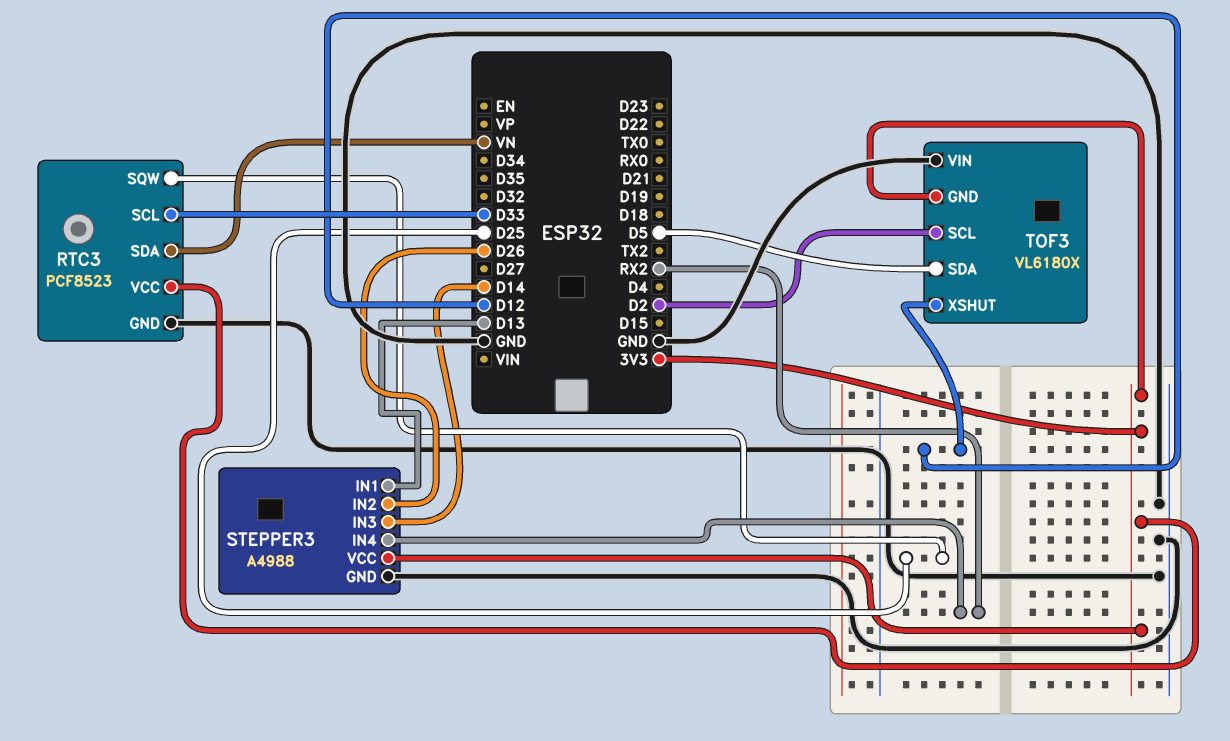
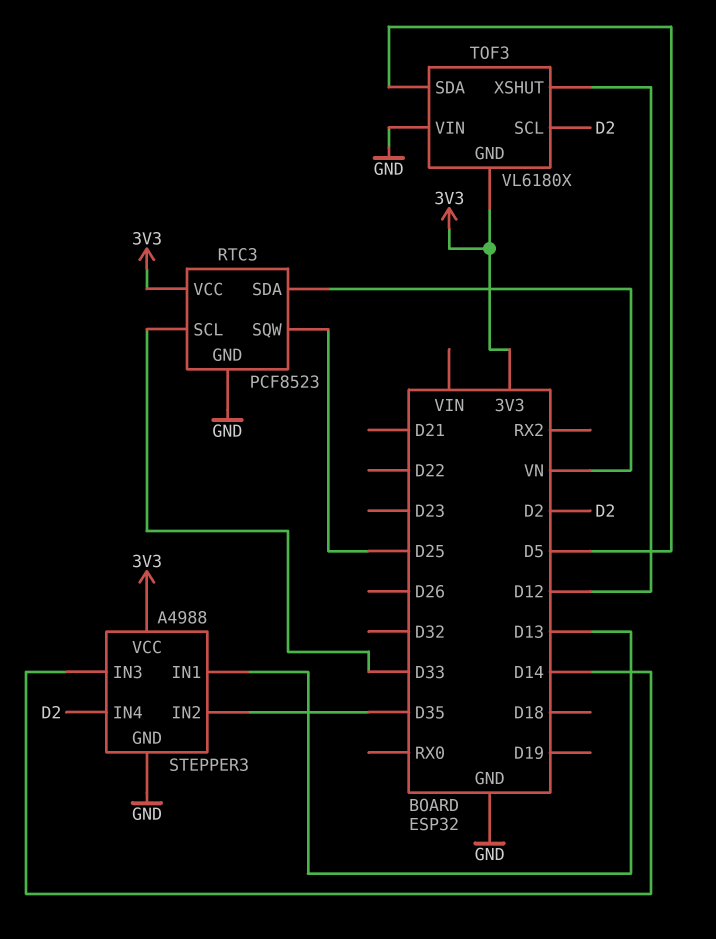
STEPPER3 pin IN2: D26 -> D35
STEPPER3 pin IN4: RX2 -> D2

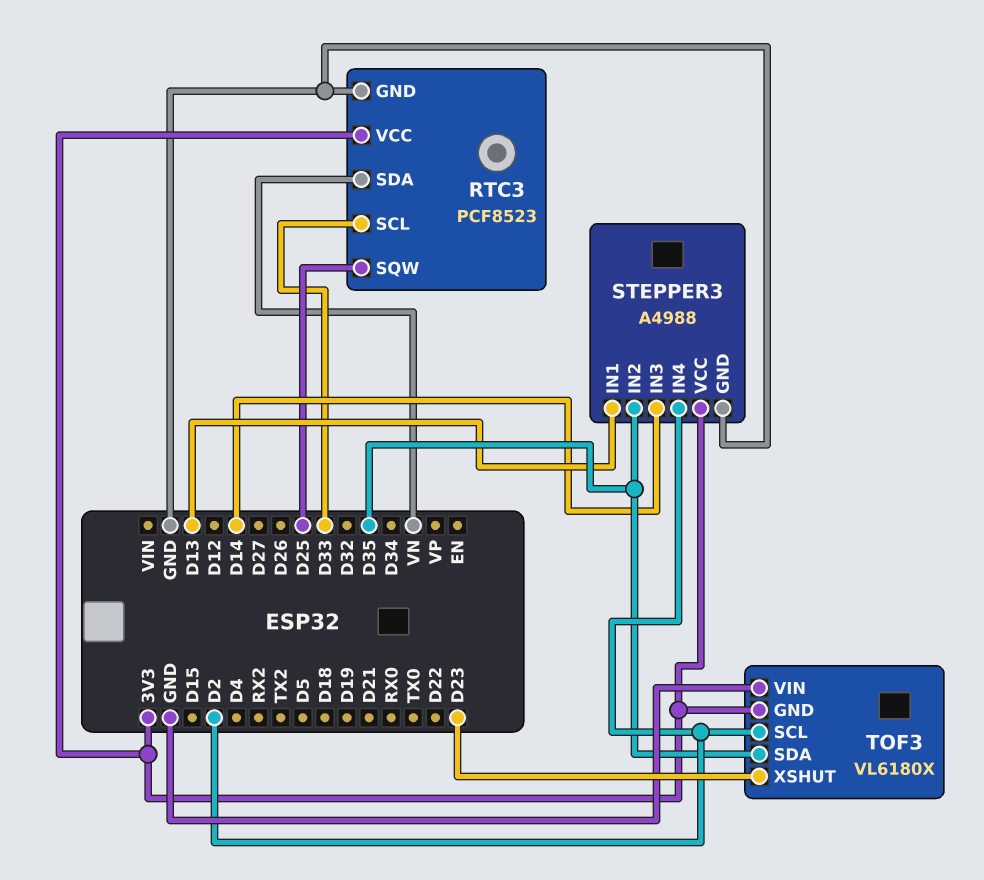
TOF3 pin SDA: D5 -> D35
TOF3 pin XSHUT: D12 -> D23

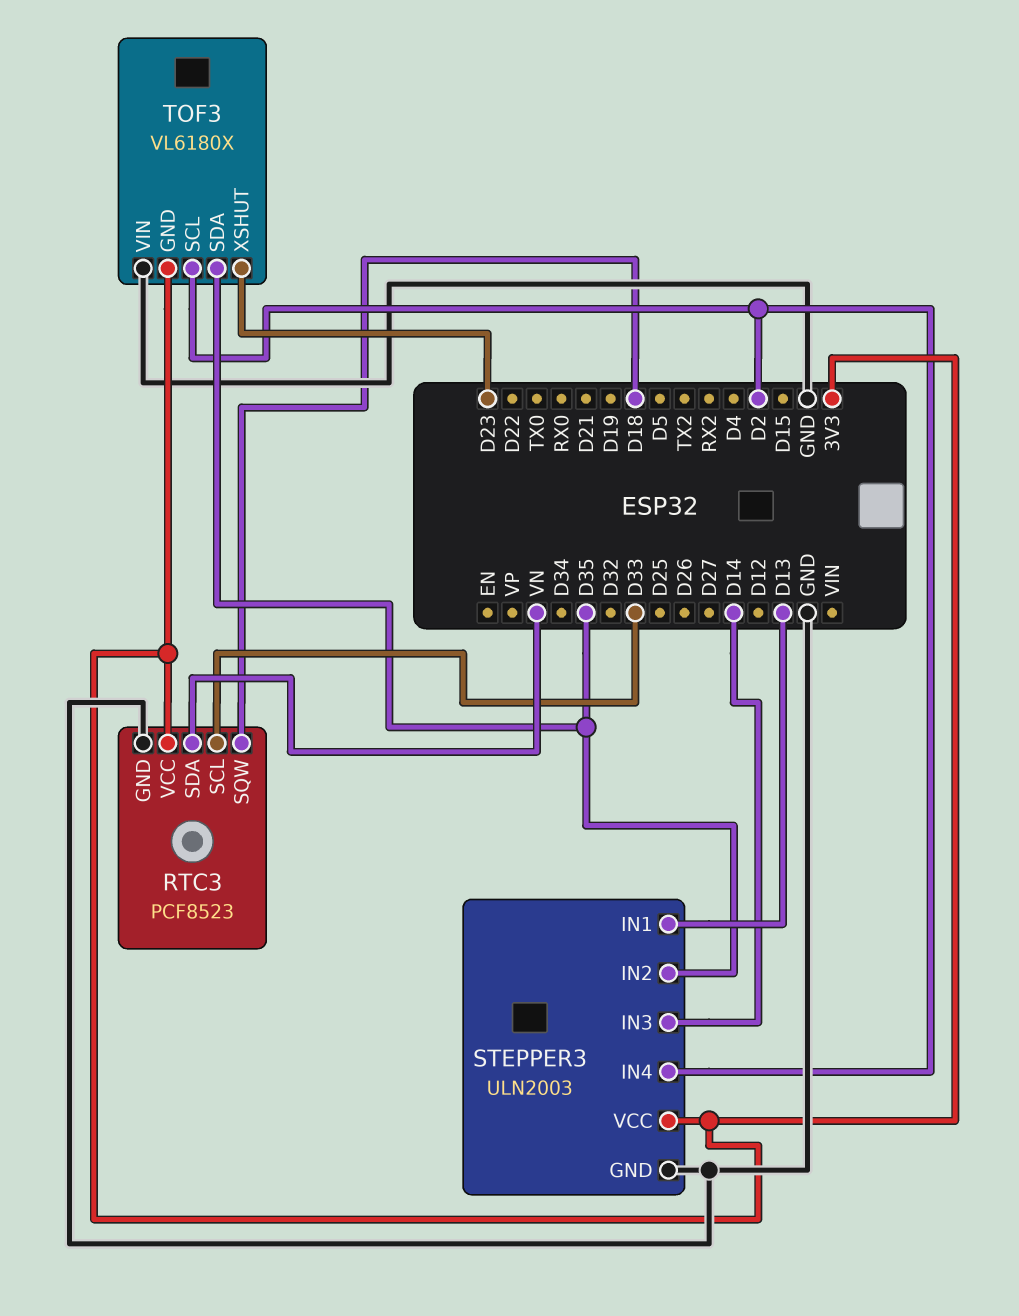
RTC3 pin SQW: D25 -> D18
STEPPER3: A4988 -> ULN2003

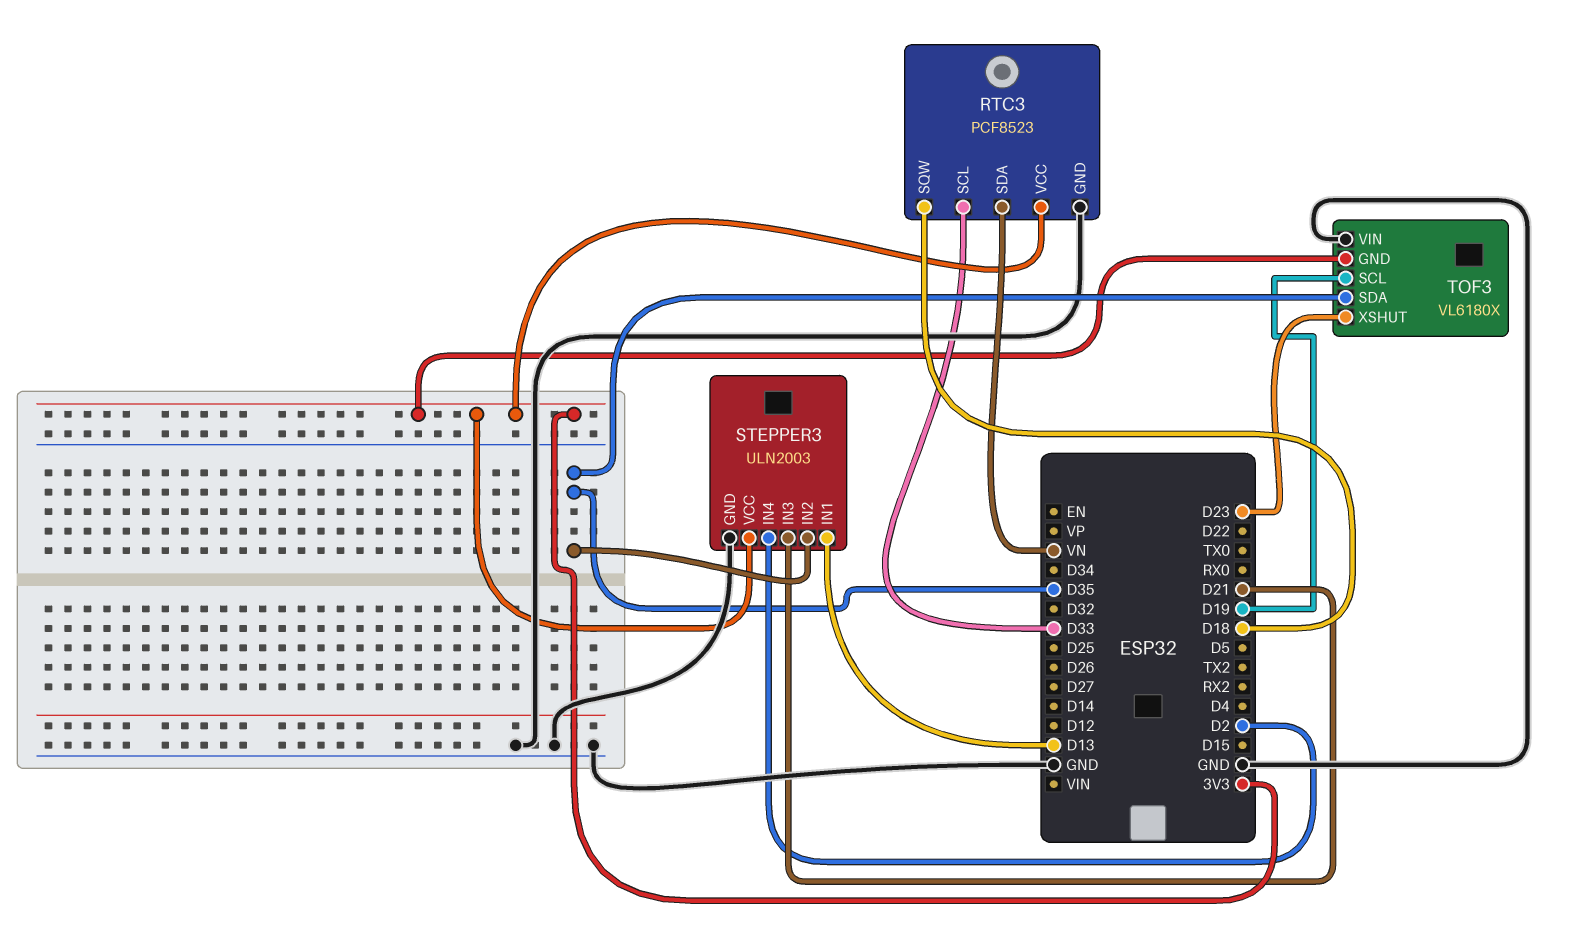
STEPPER3 pin IN3: D14 -> D21
TOF3 pin SCL: D2 -> D19

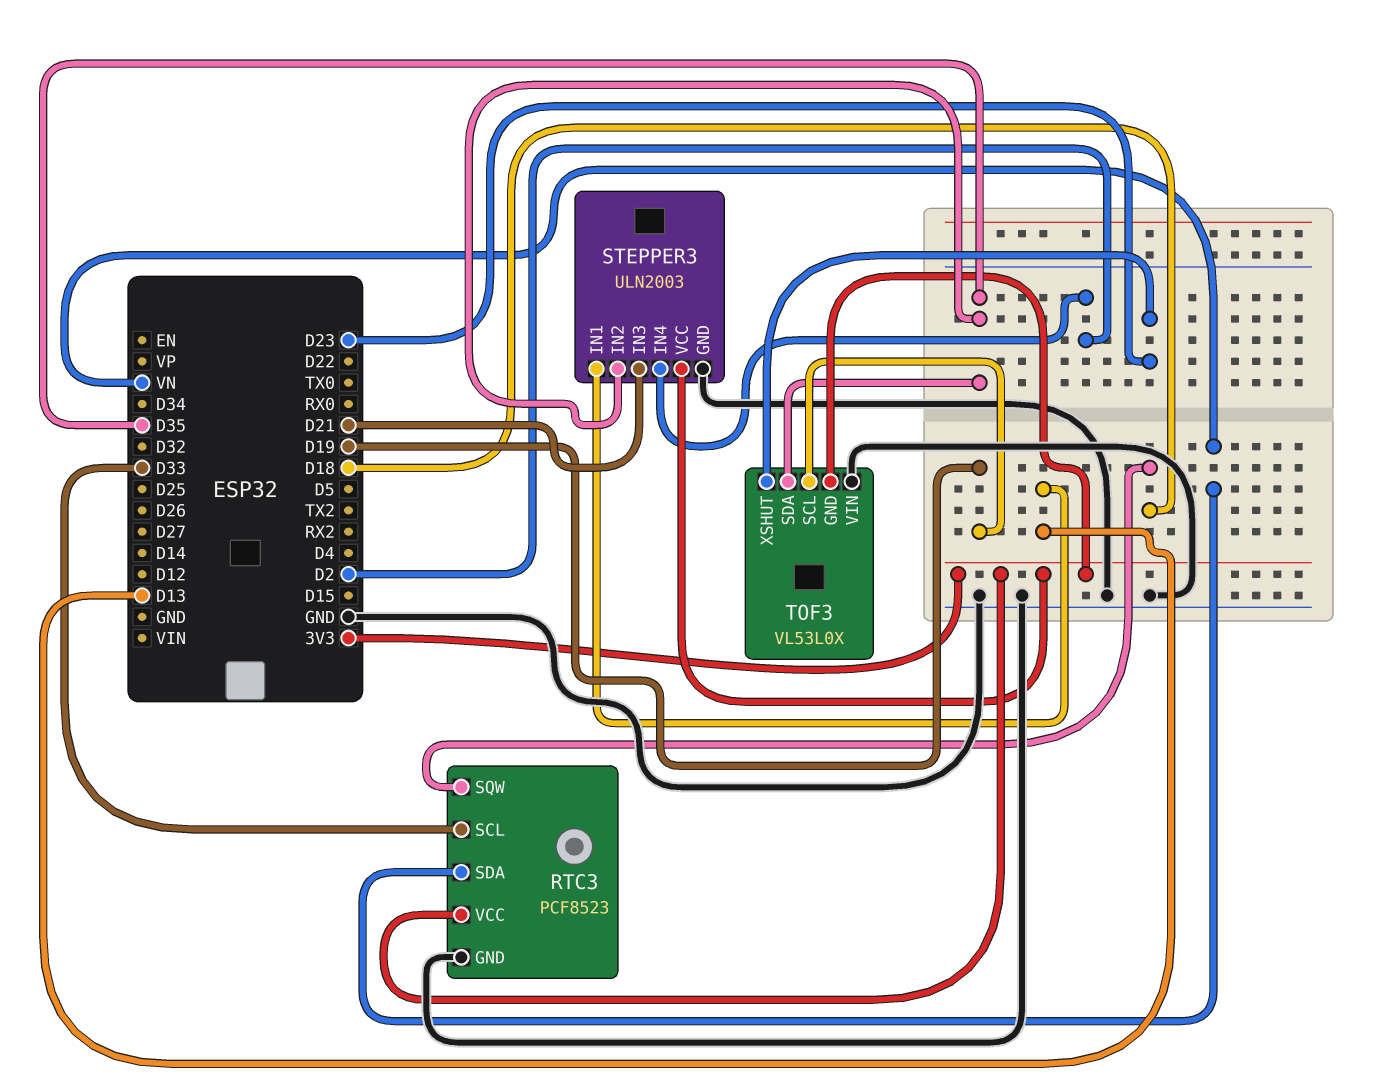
TOF3: VL6180X -> VL53L0X

